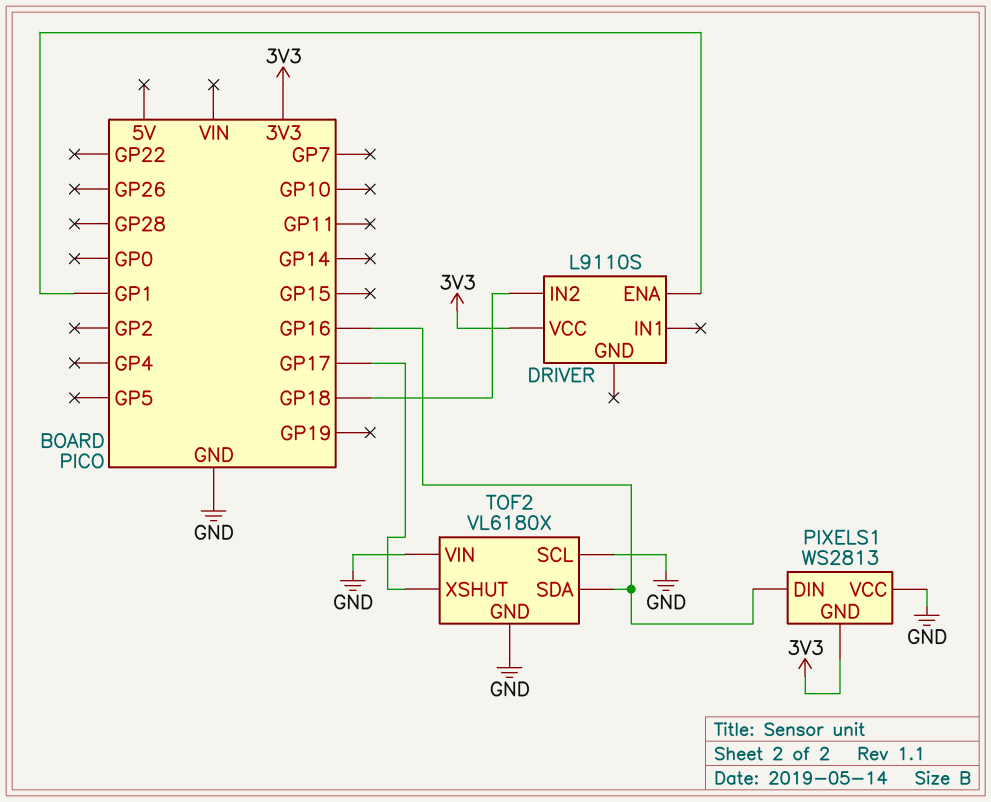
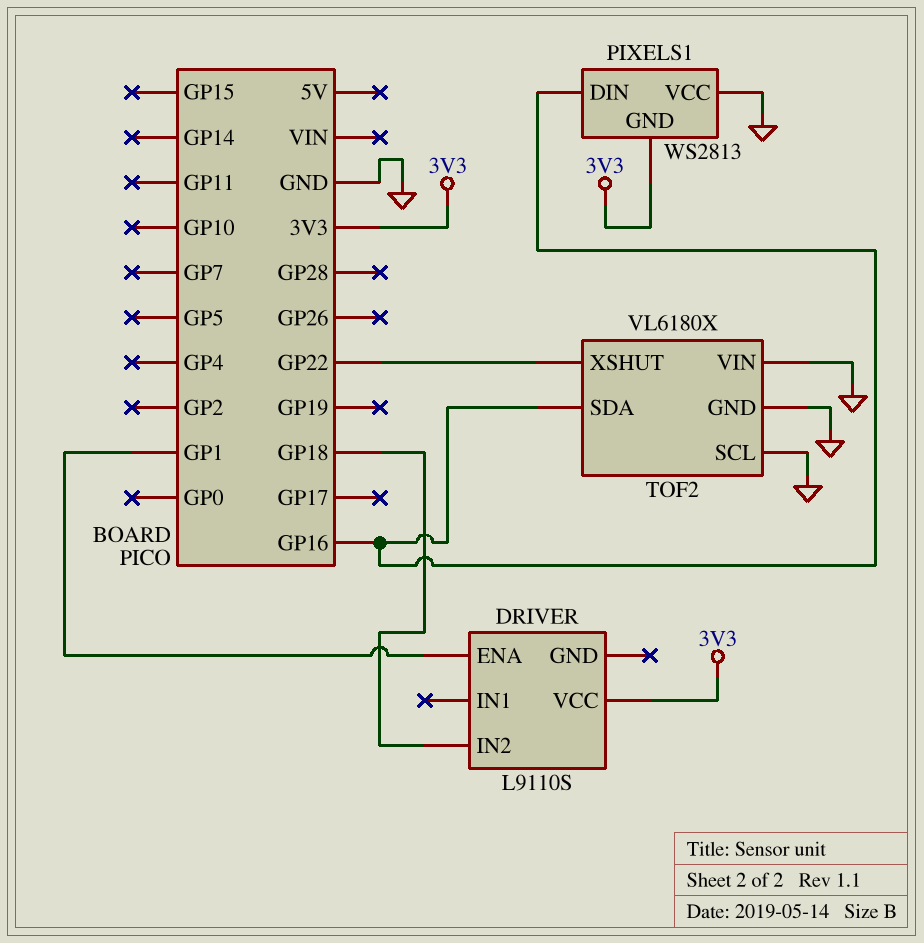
TOF2 pin XSHUT: GP17 -> GP22

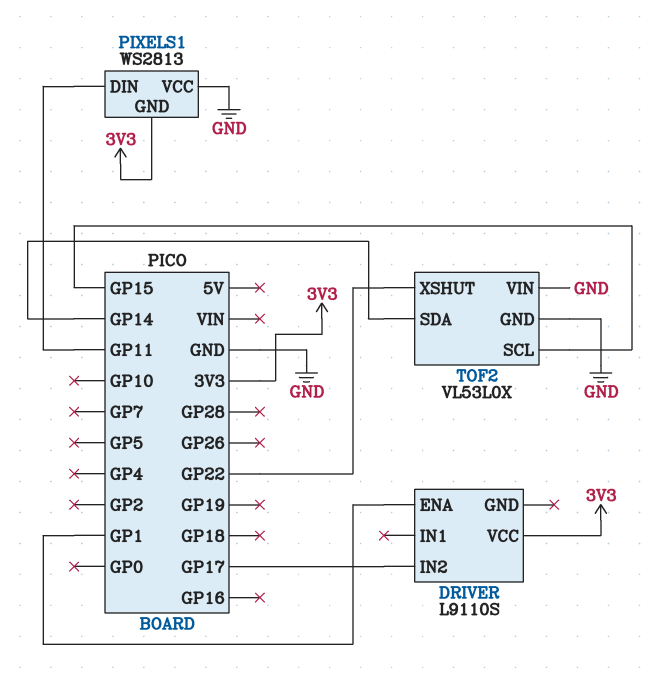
DRIVER pin IN2: GP18 -> GP17
PIXELS1 pin DIN: GP16 -> GP11
TOF2: VL6180X -> VL53L0X
TOF2 pin SCL: GND -> GP15
TOF2 pin SDA: GP16 -> GP14

